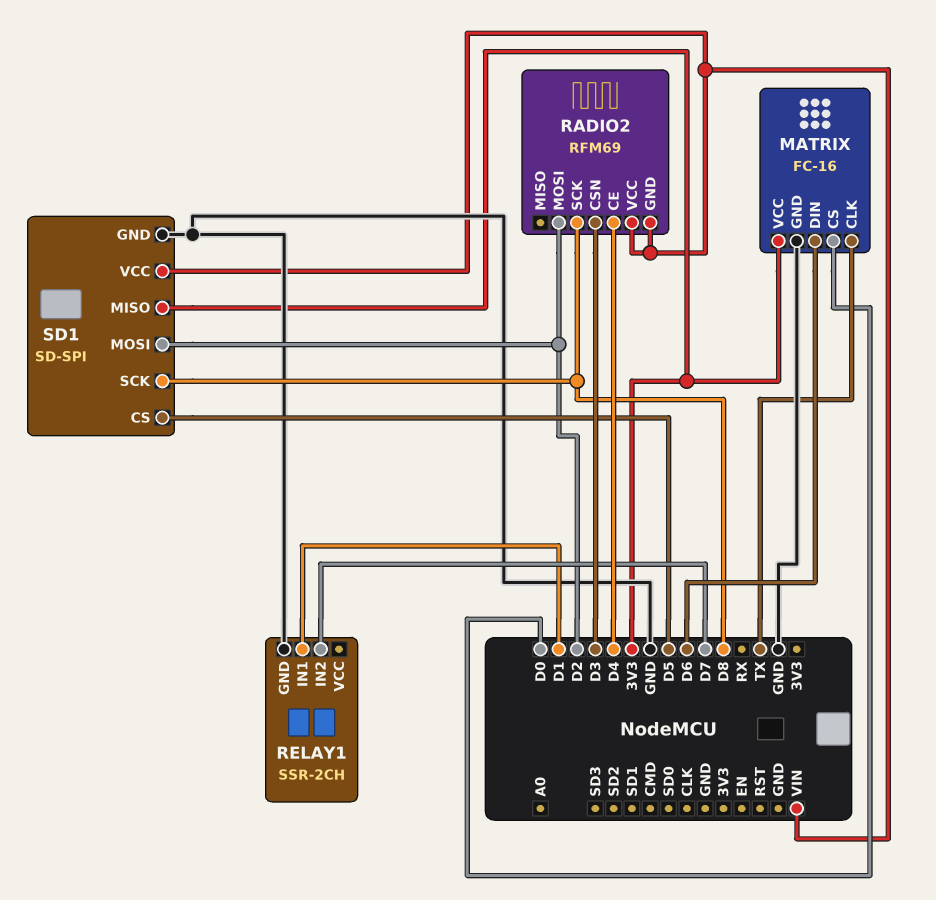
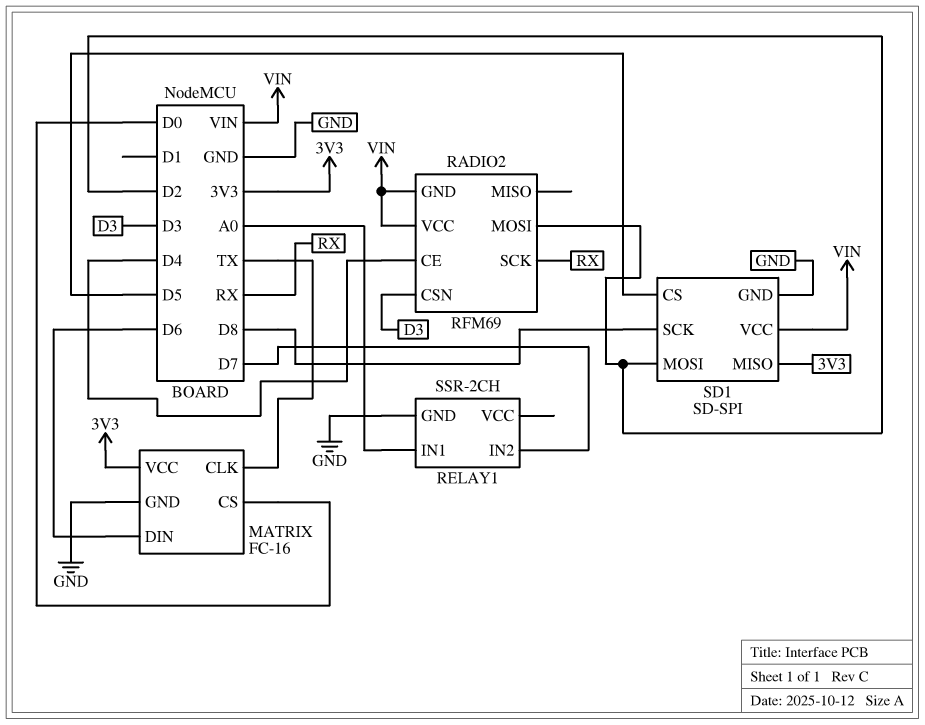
RADIO2 pin SCK: D8 -> RX
RELAY1 pin IN1: D1 -> A0

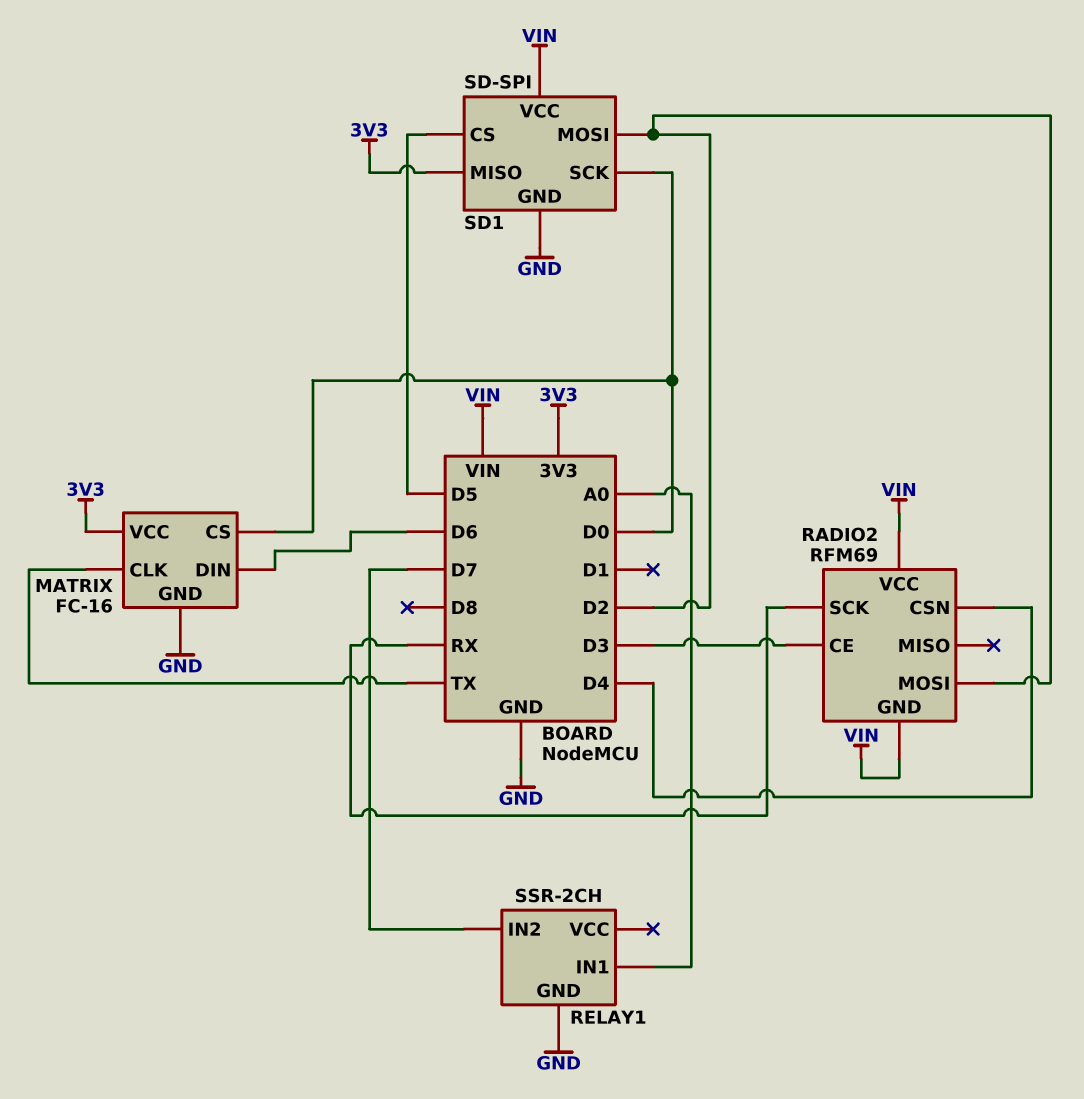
RADIO2 pin CE: D4 -> D3
RADIO2 pin CSN: D3 -> D4
SD1 pin SCK: D8 -> D0

